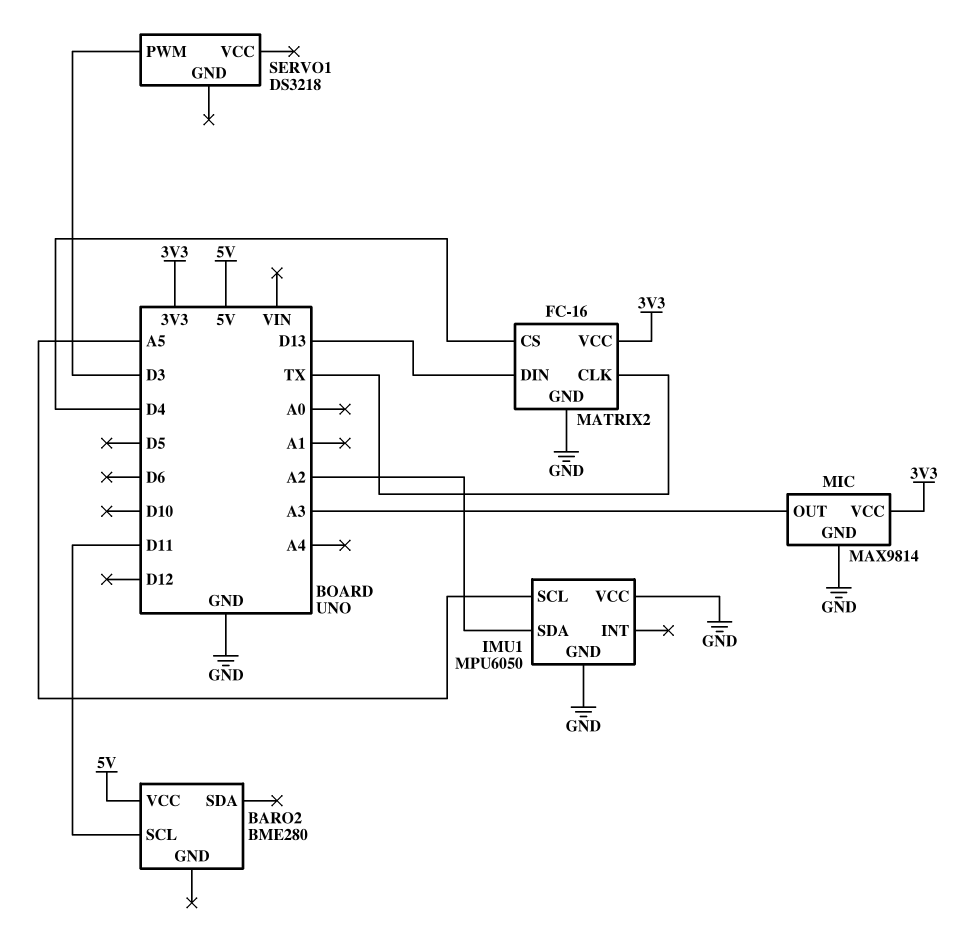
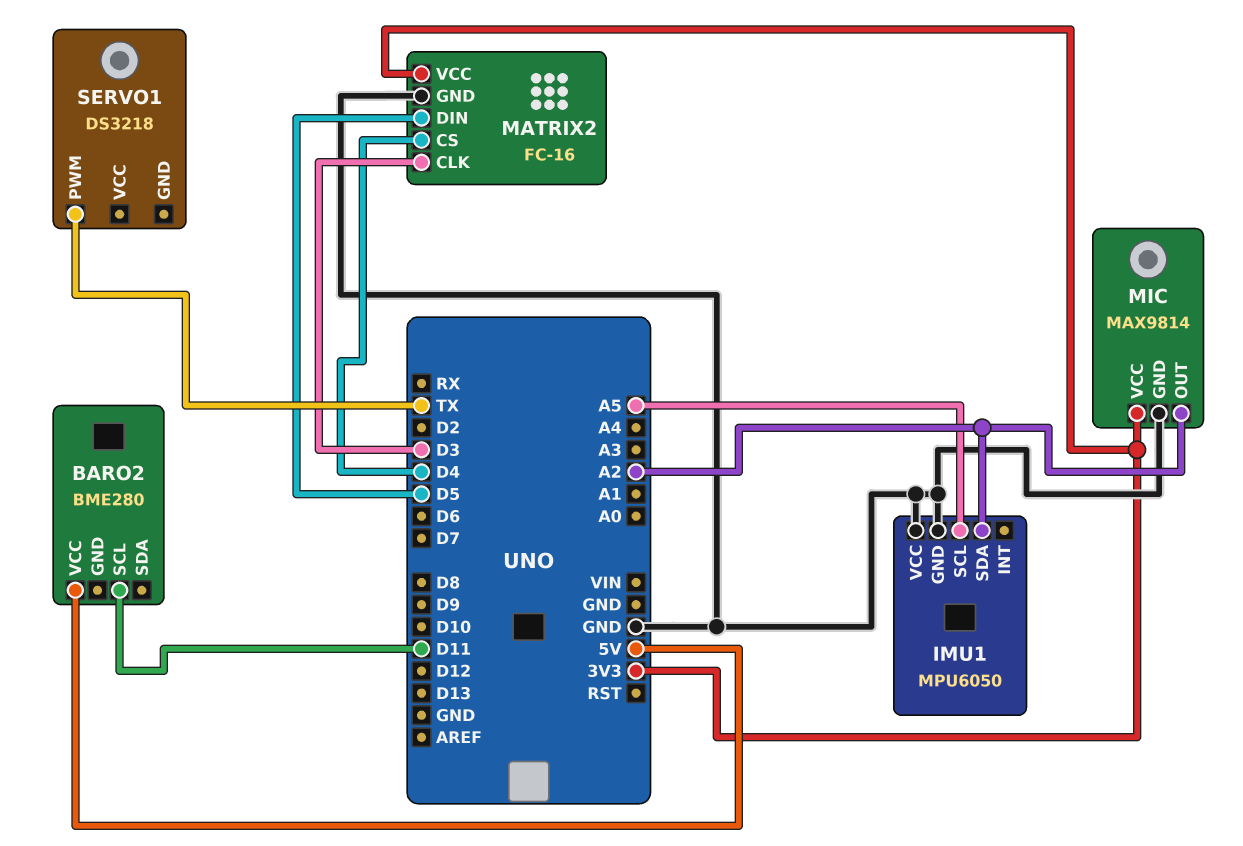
MATRIX2 pin CLK: TX -> D3
MATRIX2 pin DIN: D13 -> D5
MIC pin OUT: A3 -> A2
SERVO1 pin PWM: D3 -> TX

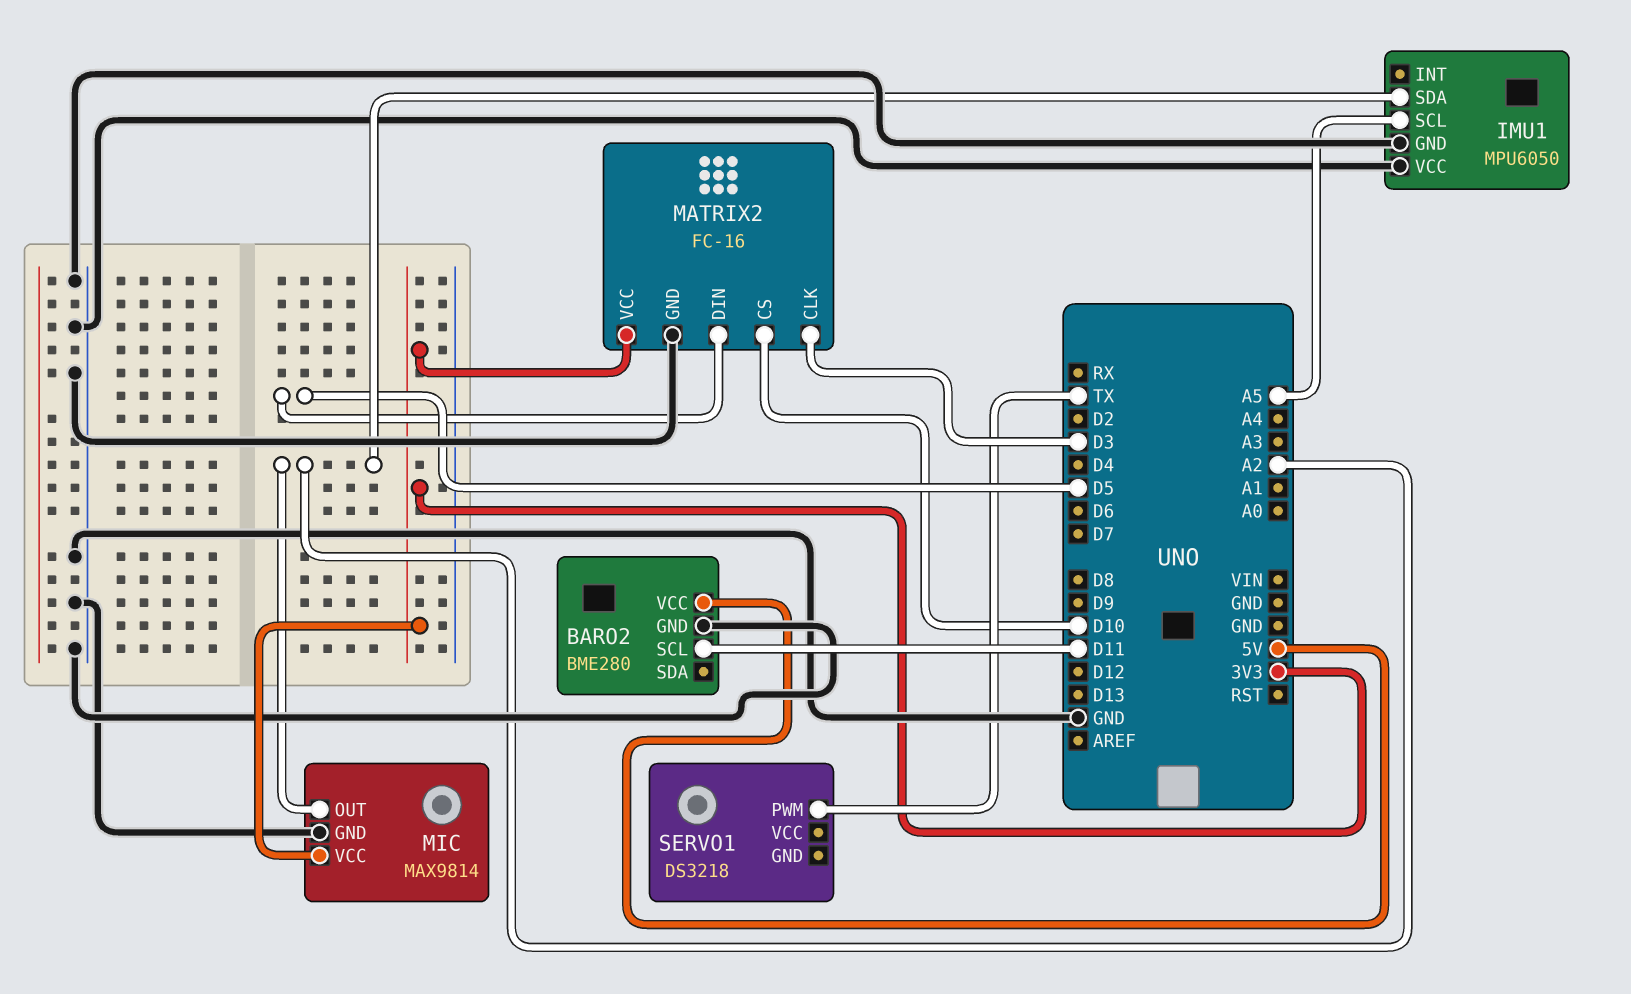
BARO2 pin GND: none -> GND
MATRIX2 pin CS: D4 -> D10

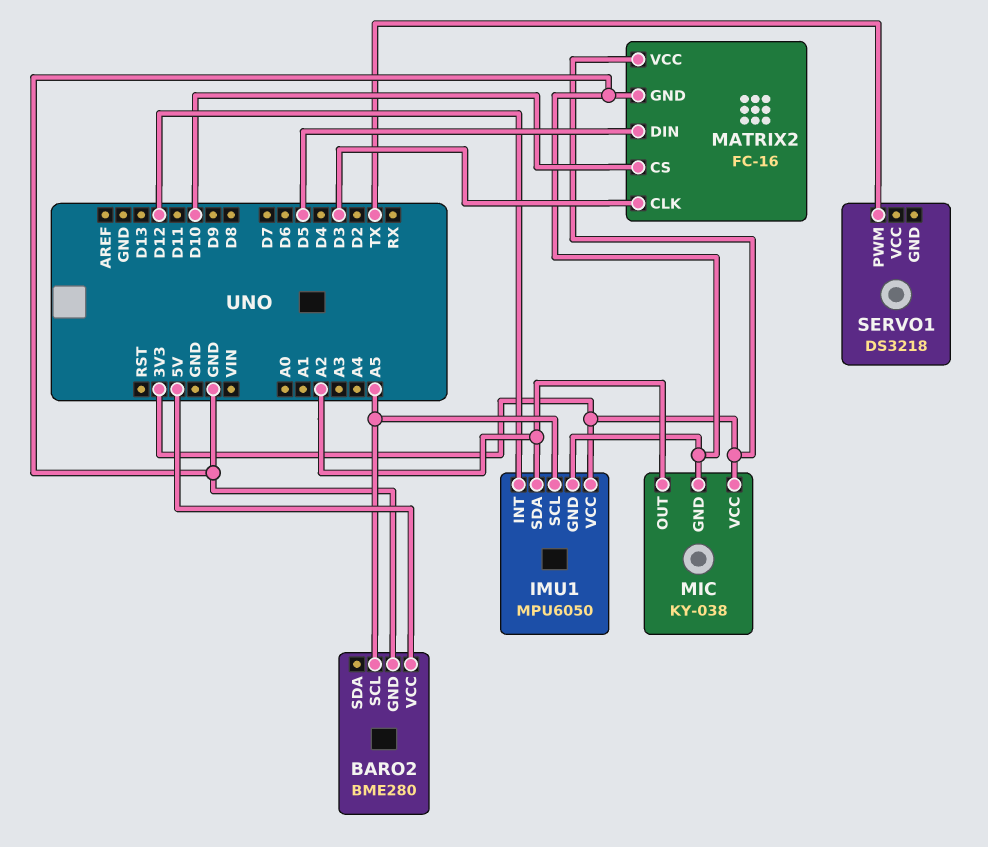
BARO2 pin SCL: D11 -> A5
IMU1 pin INT: none -> D12
IMU1 pin VCC: GND -> 3V3
MIC: MAX9814 -> KY-038

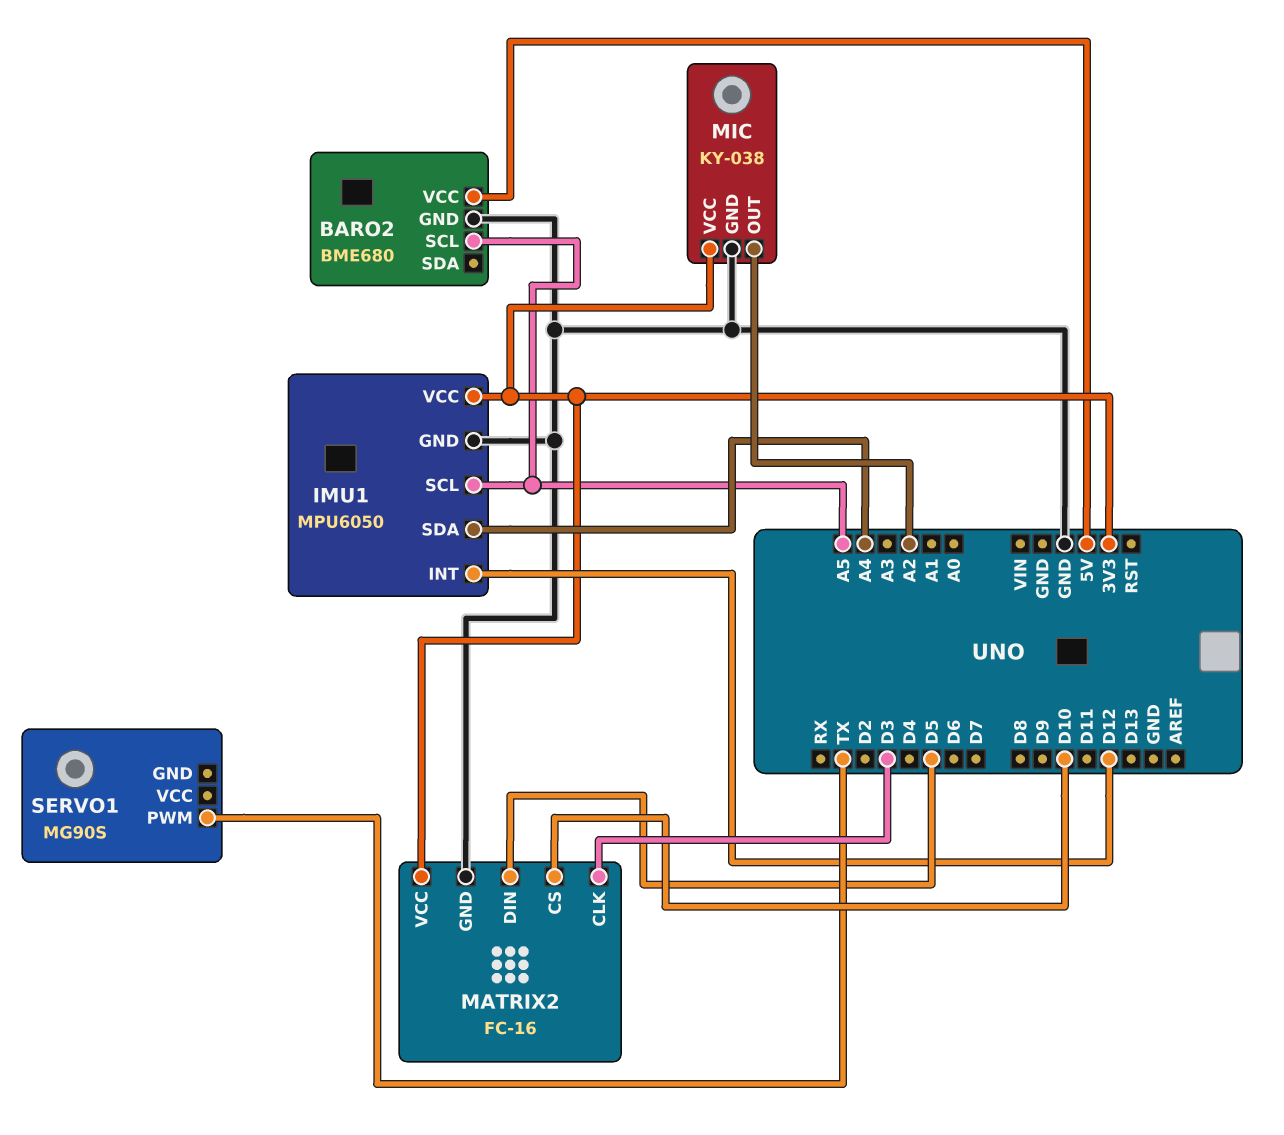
BARO2: BME280 -> BME680
IMU1 pin SDA: A2 -> A4
SERVO1: DS3218 -> MG90S

